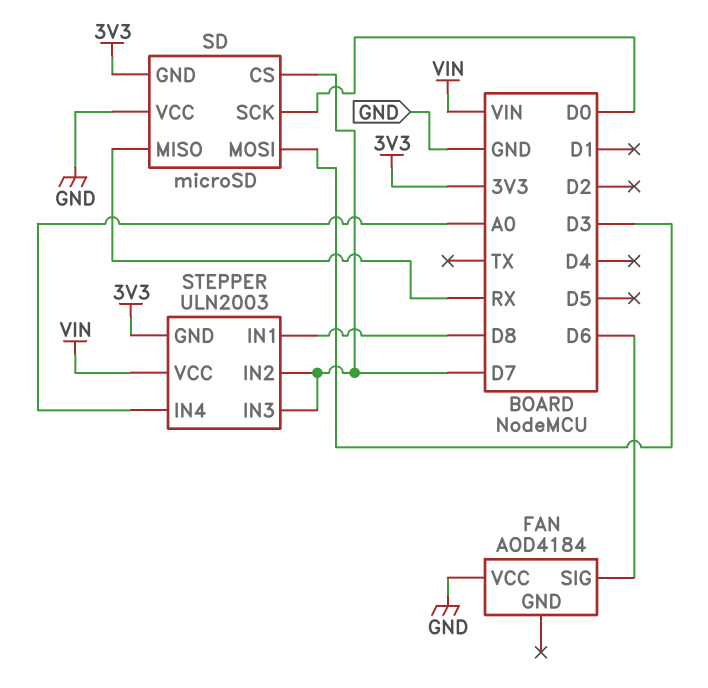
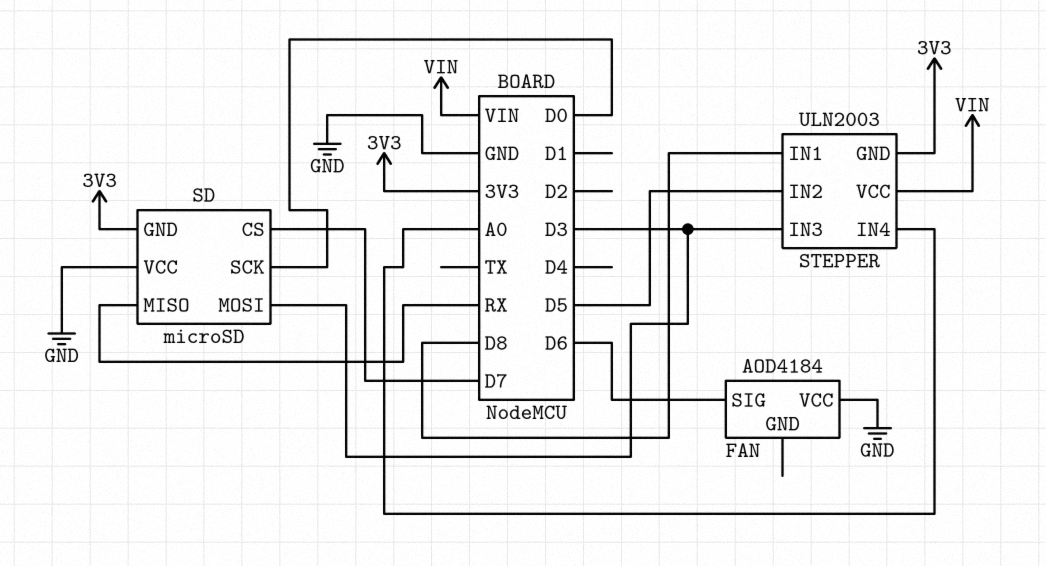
STEPPER pin IN2: D7 -> D5
STEPPER pin IN3: D7 -> D3

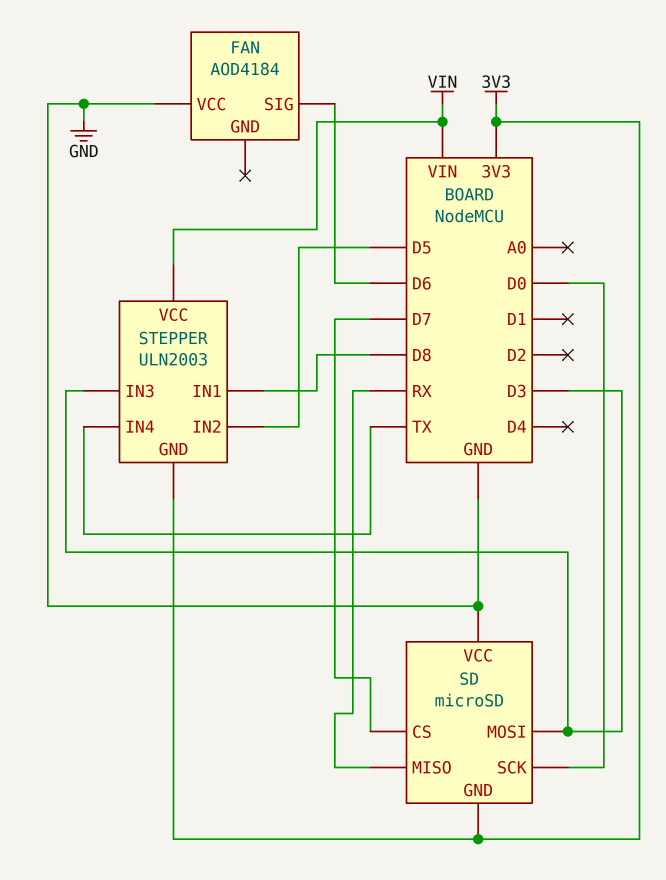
STEPPER pin IN4: A0 -> TX

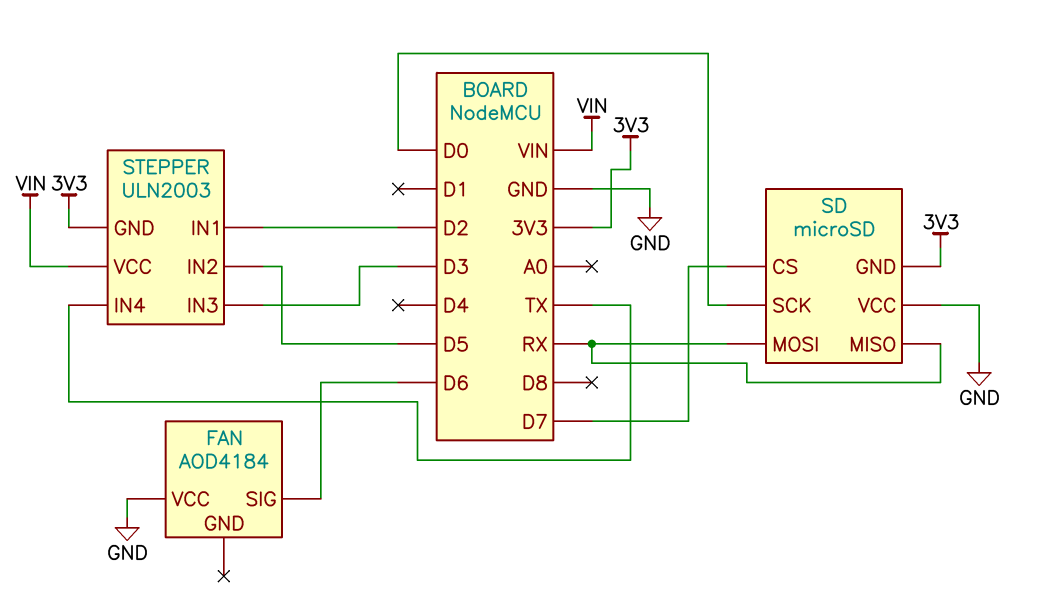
SD pin MOSI: D3 -> RX
STEPPER pin IN1: D8 -> D2

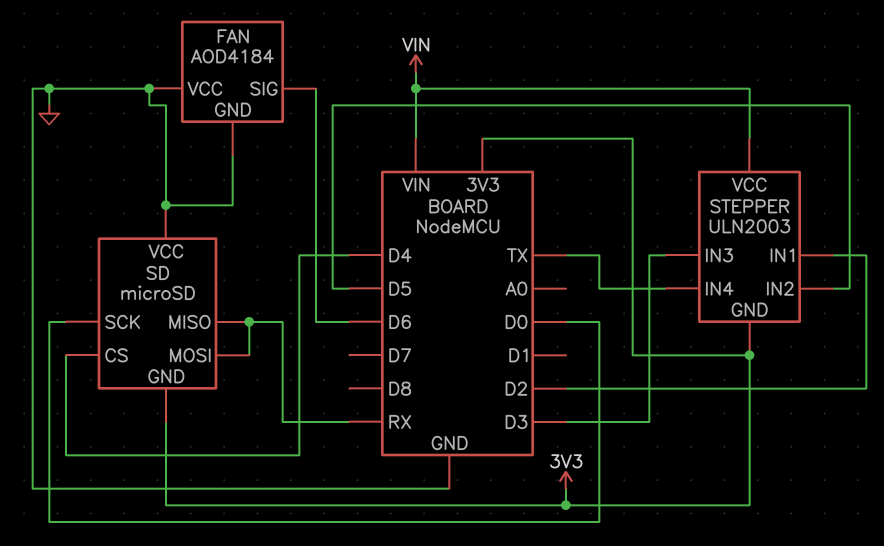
FAN pin GND: none -> GND
SD pin CS: D7 -> D4

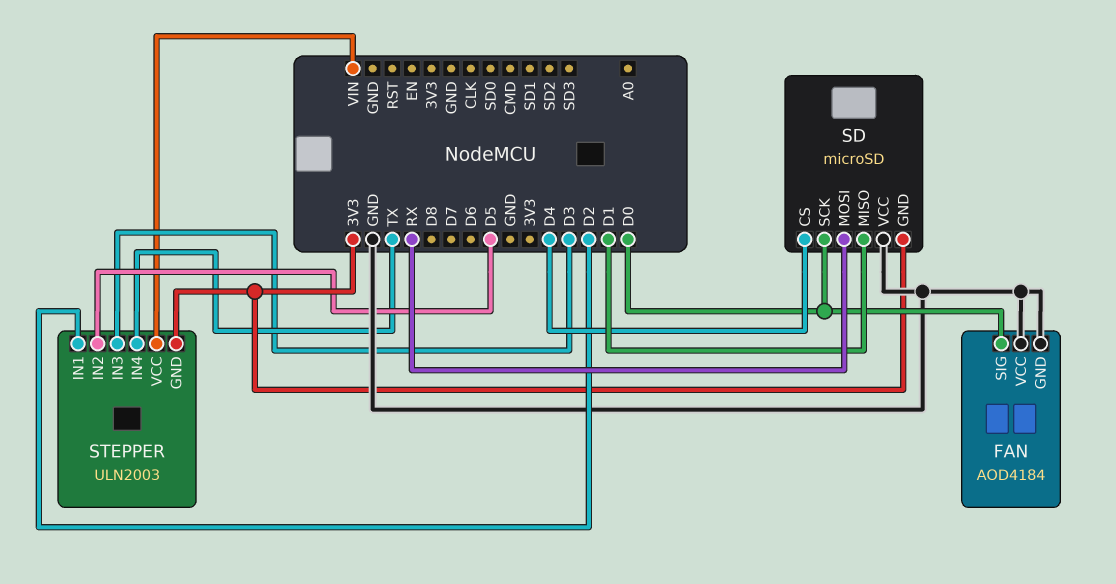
FAN pin SIG: D6 -> D0
SD pin MISO: RX -> D1

